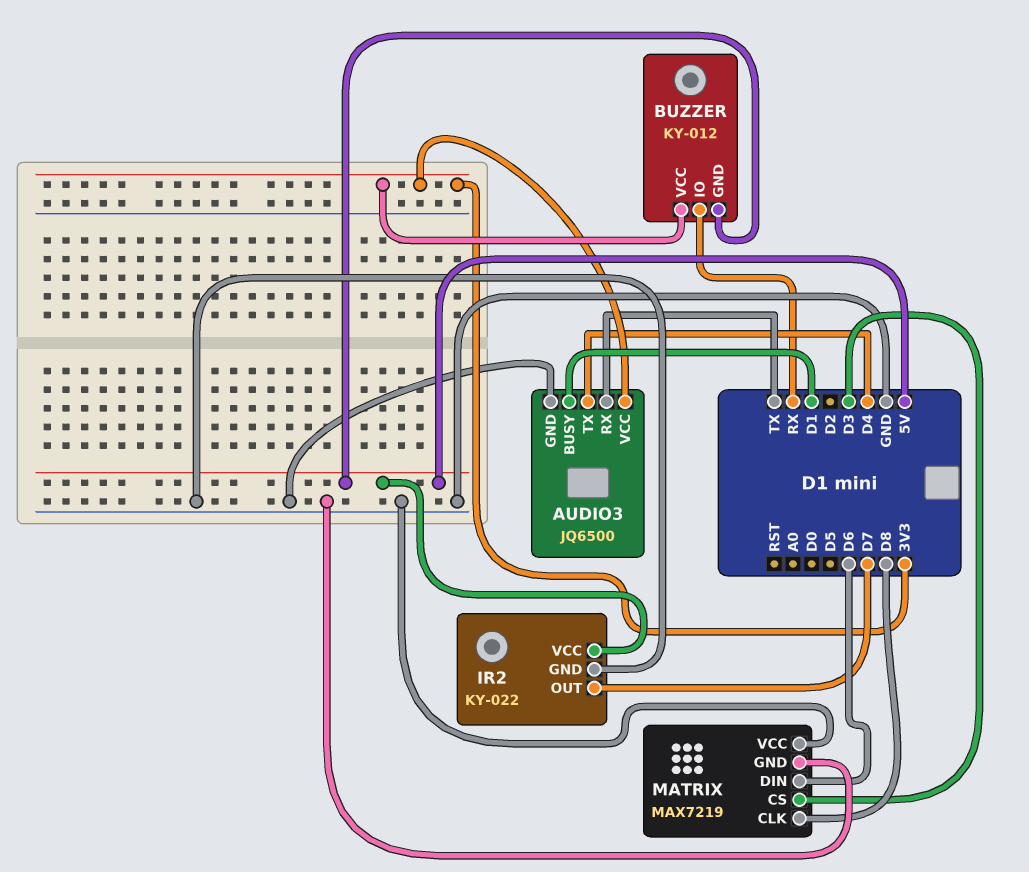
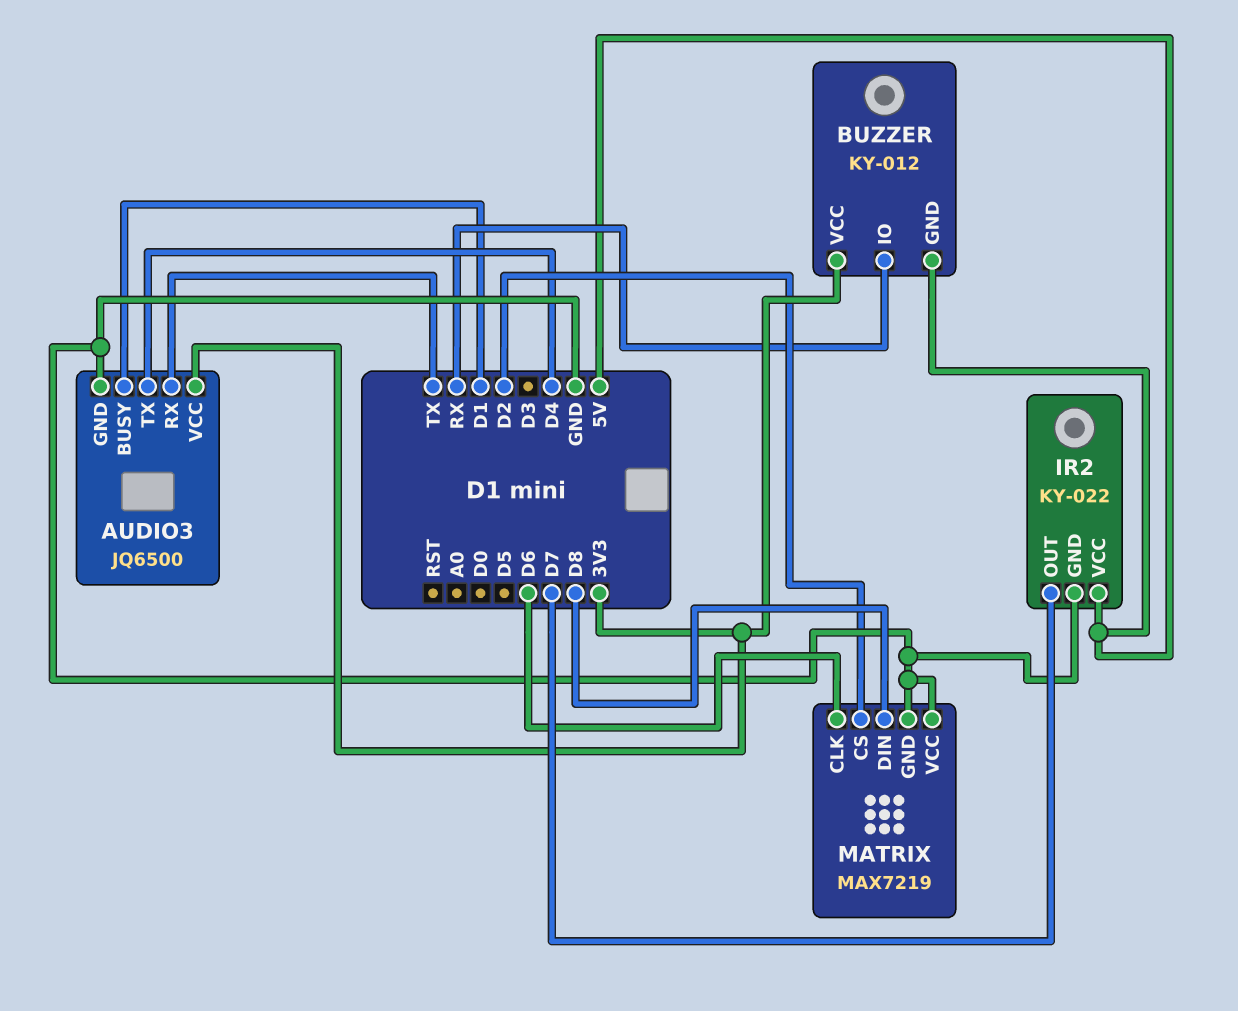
MATRIX pin CLK: D8 -> D6
MATRIX pin CS: D3 -> D2
MATRIX pin DIN: D6 -> D8

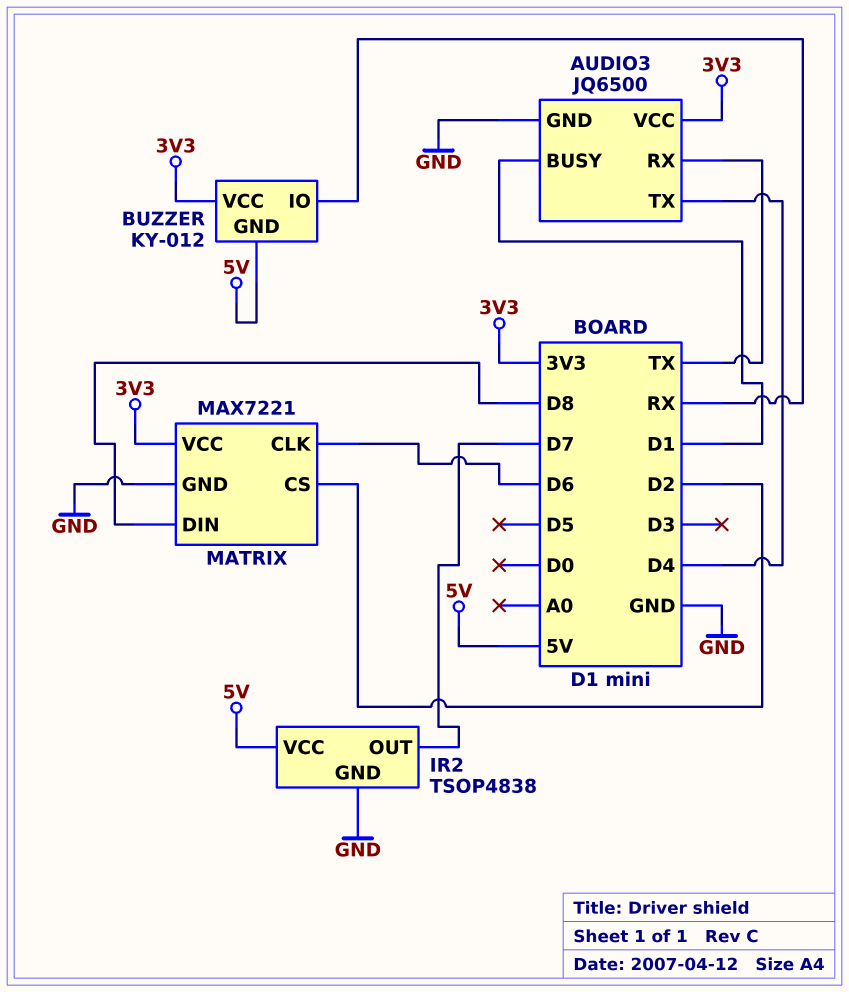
IR2: KY-022 -> TSOP4838
MATRIX: MAX7219 -> MAX7221
MATRIX pin VCC: GND -> 3V3

